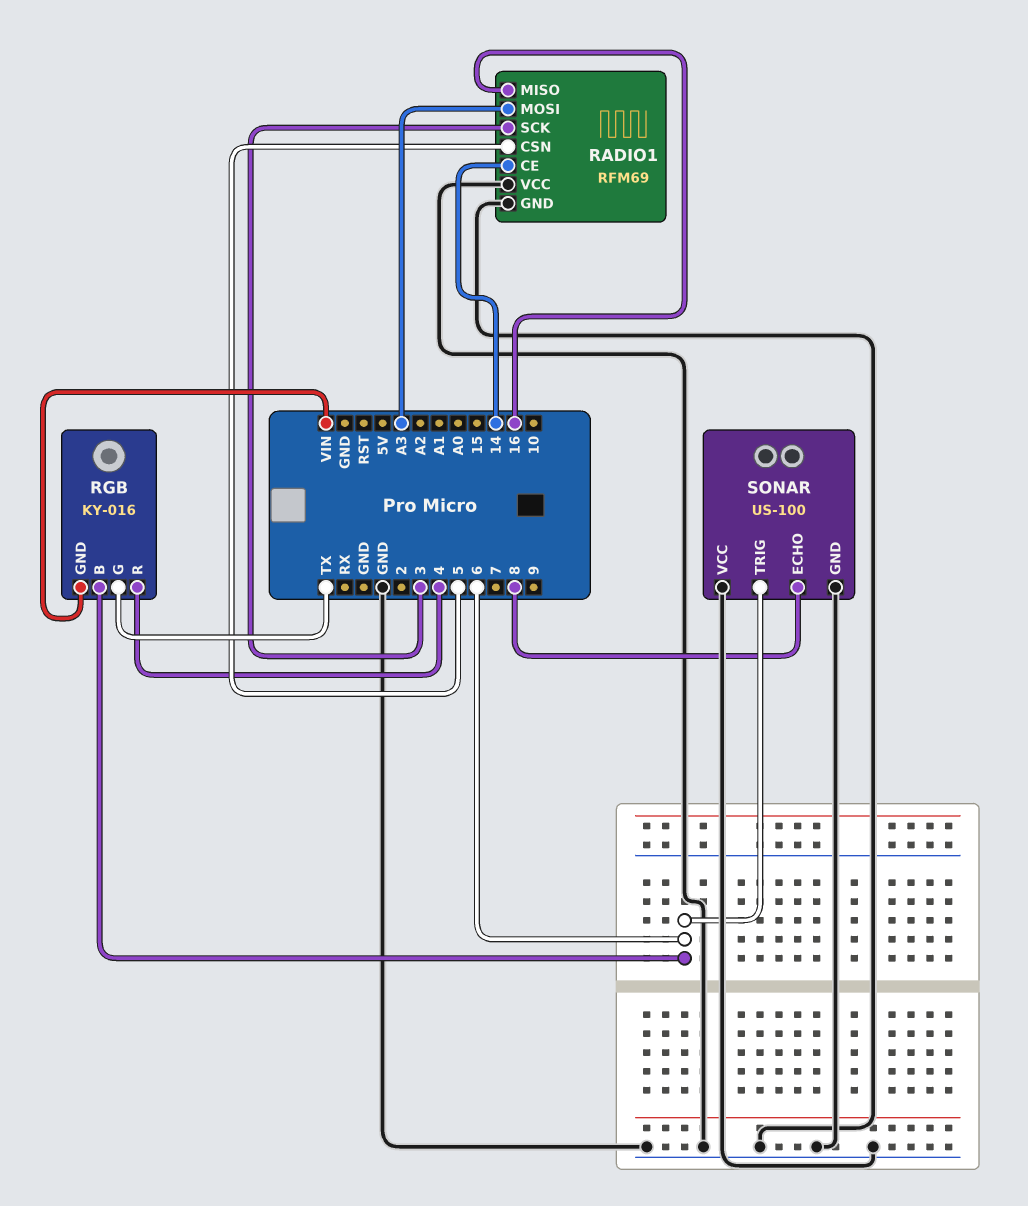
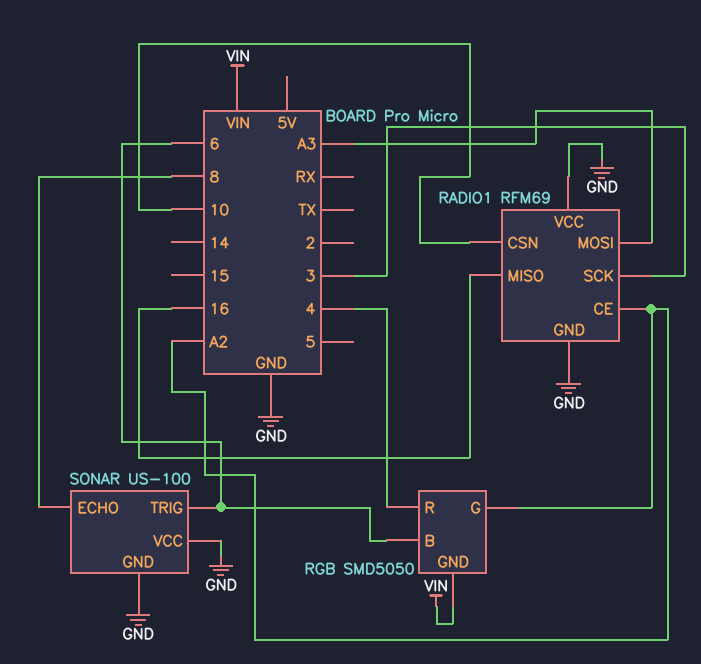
RADIO1 pin CE: 14 -> A2
RADIO1 pin CSN: 5 -> 10
RGB: KY-016 -> SMD5050
RGB pin G: TX -> A2

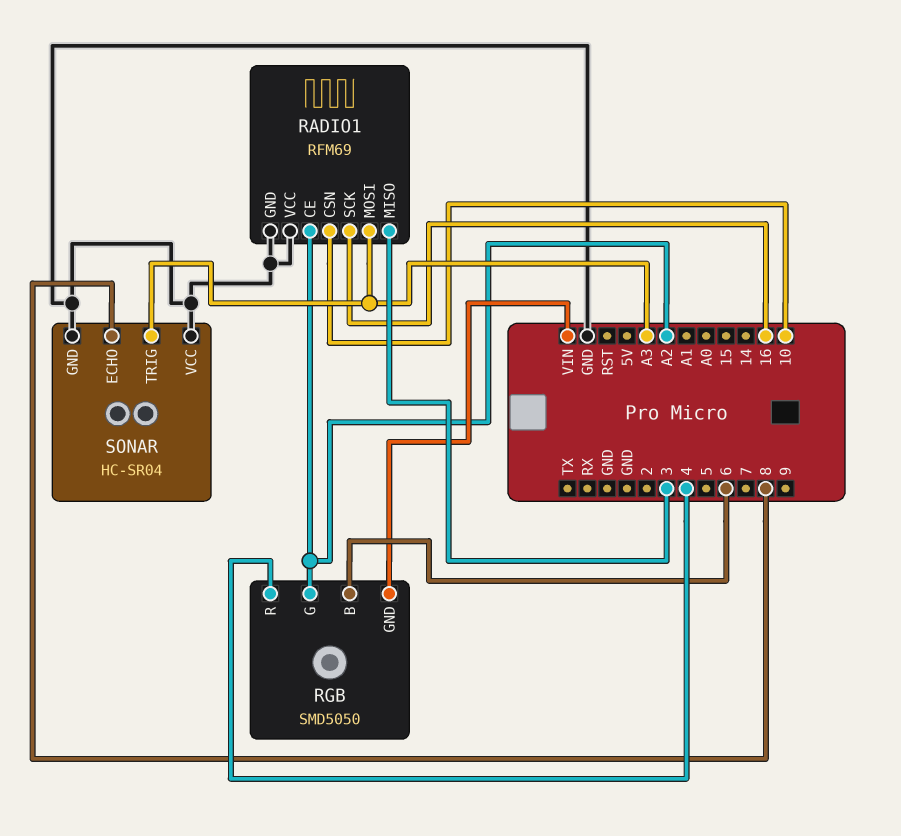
RADIO1 pin MISO: 16 -> 3
RADIO1 pin SCK: 3 -> 16
SONAR: US-100 -> HC-SR04
SONAR pin TRIG: 6 -> A3

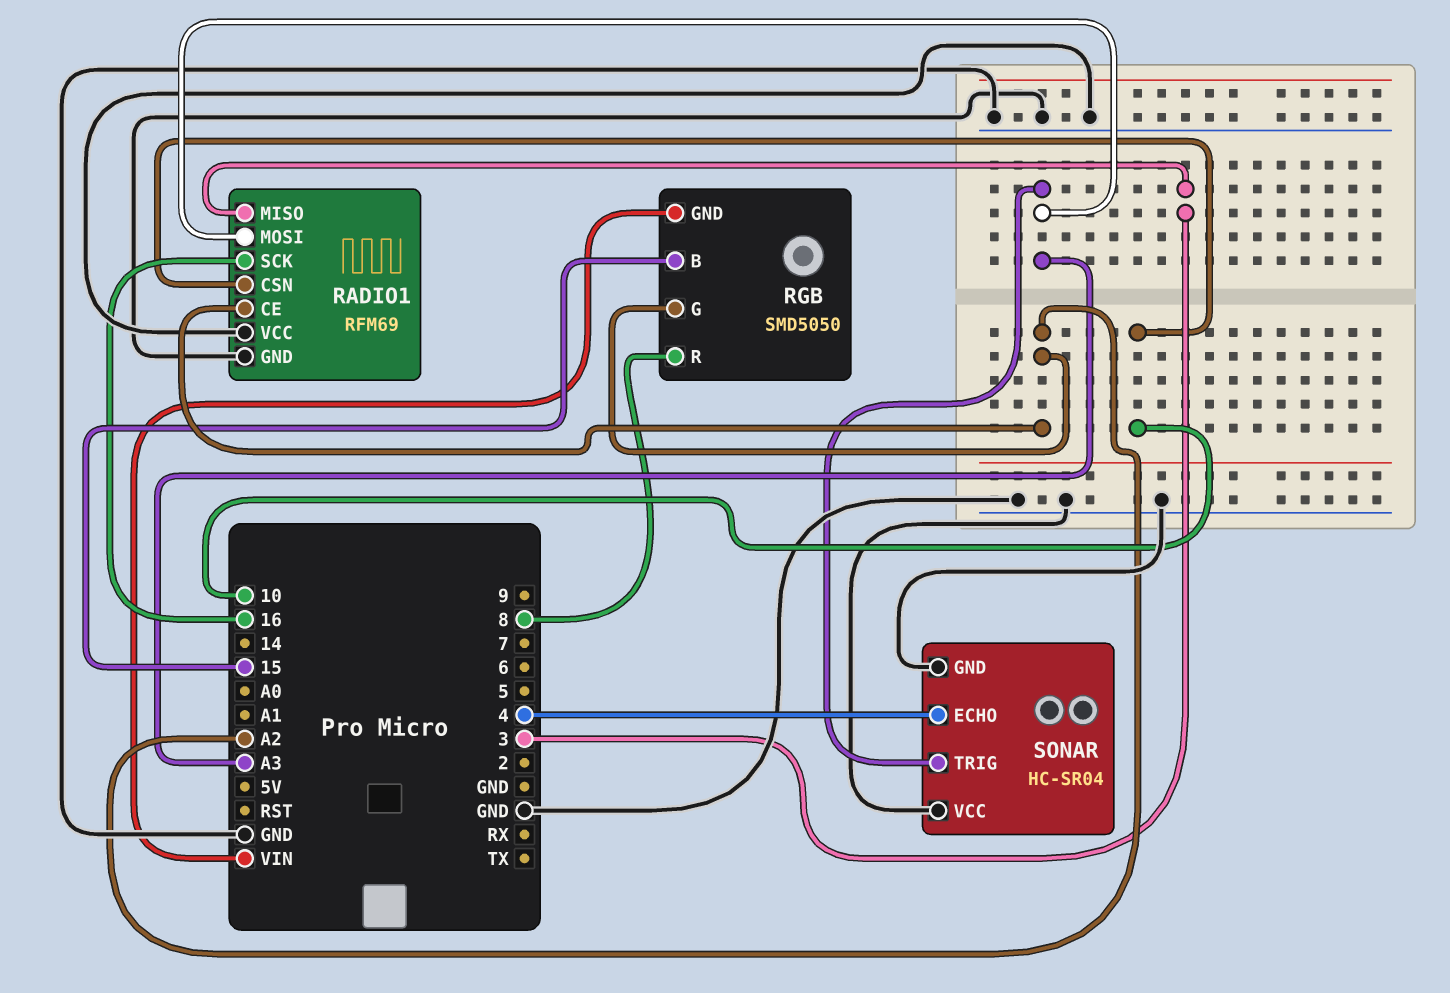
RGB pin B: 6 -> 15
RGB pin R: 4 -> 8
SONAR pin ECHO: 8 -> 4

